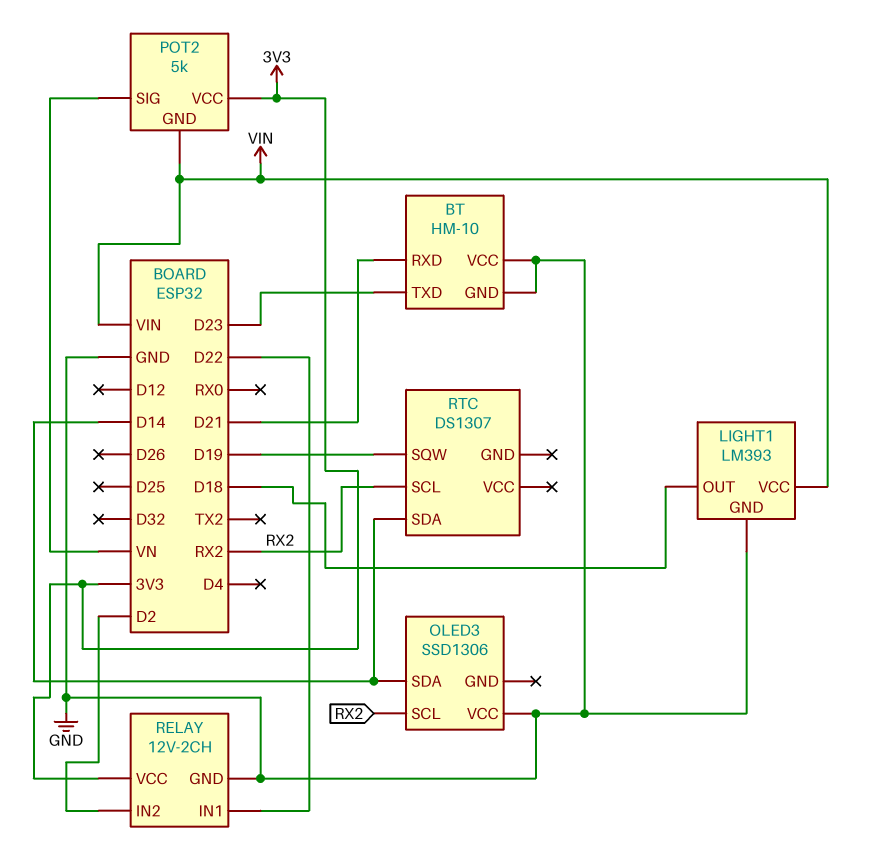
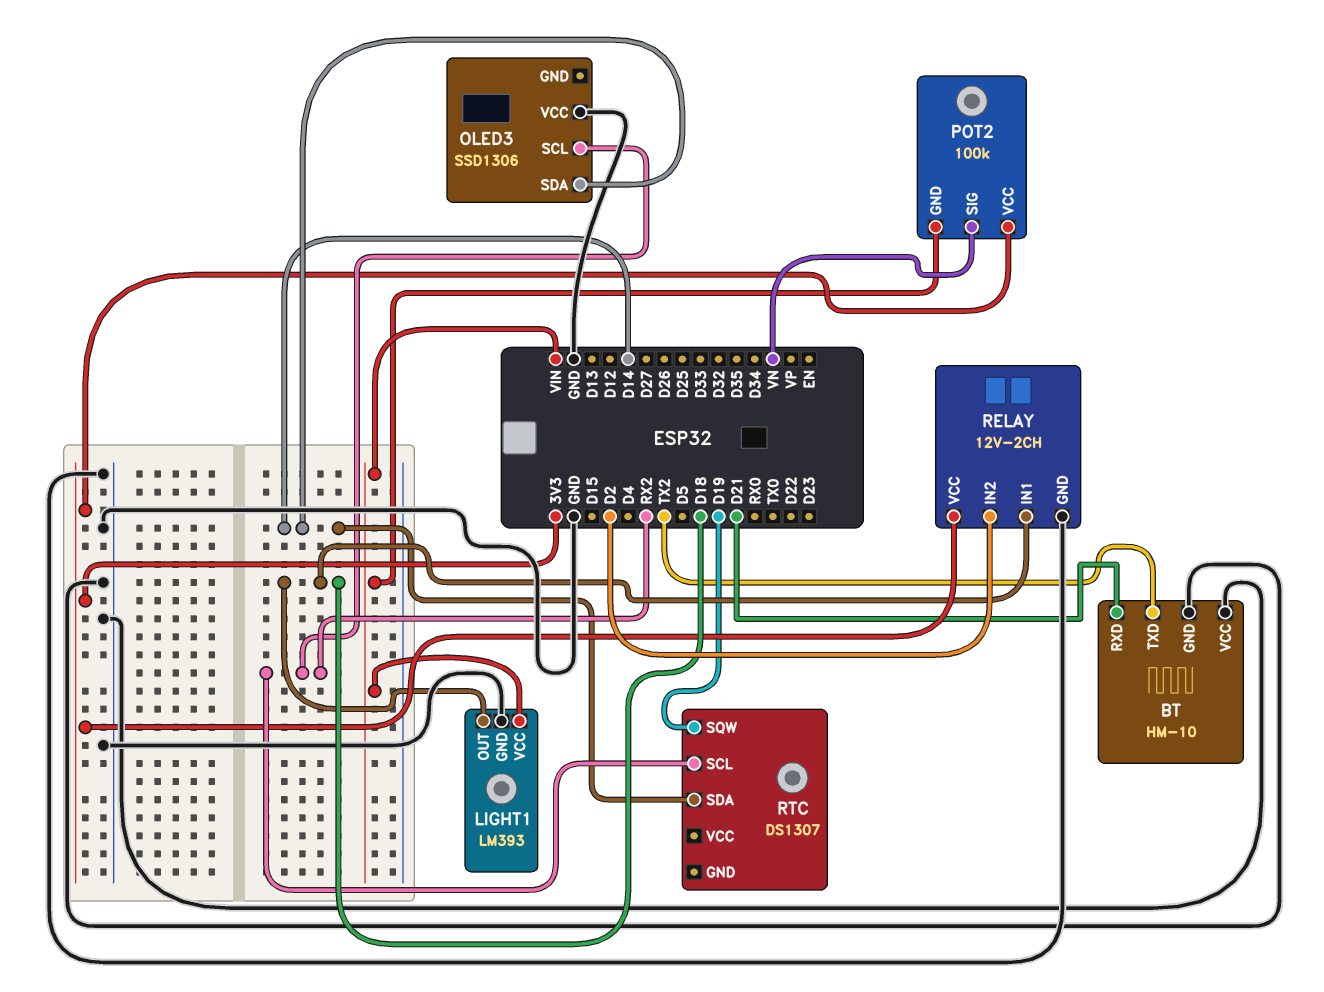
BT pin TXD: D23 -> TX2
POT2: 5k -> 100k
RELAY pin IN1: D22 -> D18

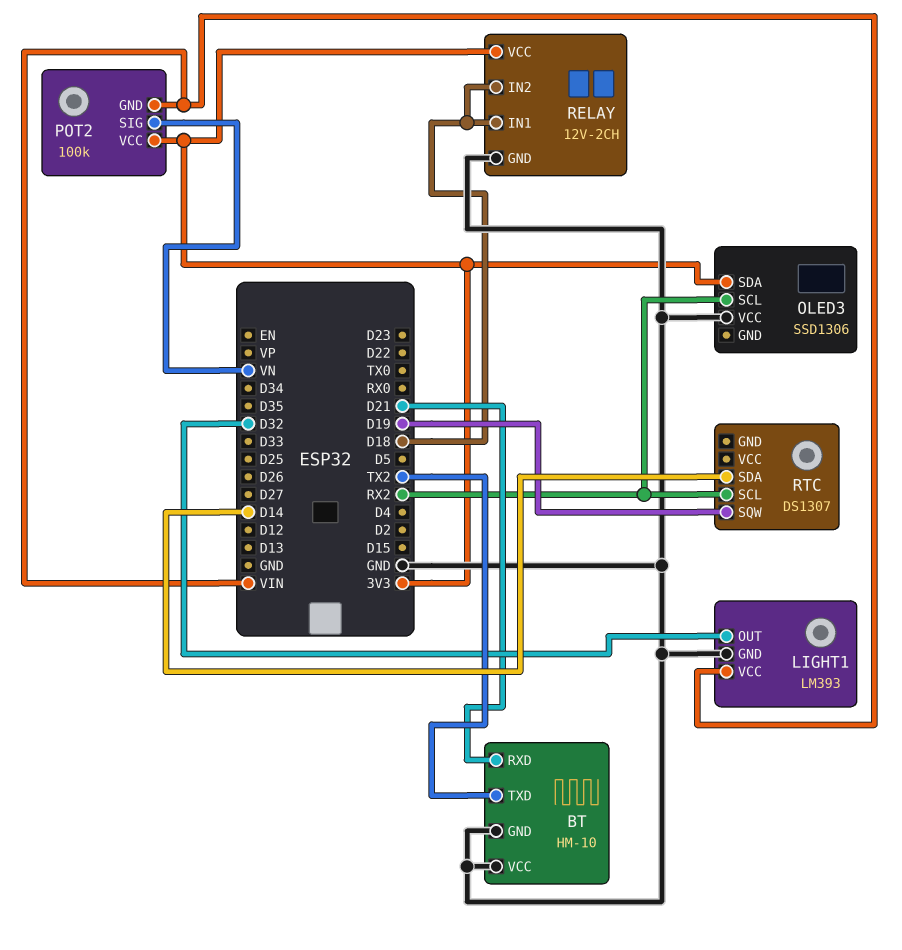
LIGHT1 pin OUT: D18 -> D32
OLED3 pin SDA: D14 -> 3V3
RELAY pin IN2: D2 -> D18

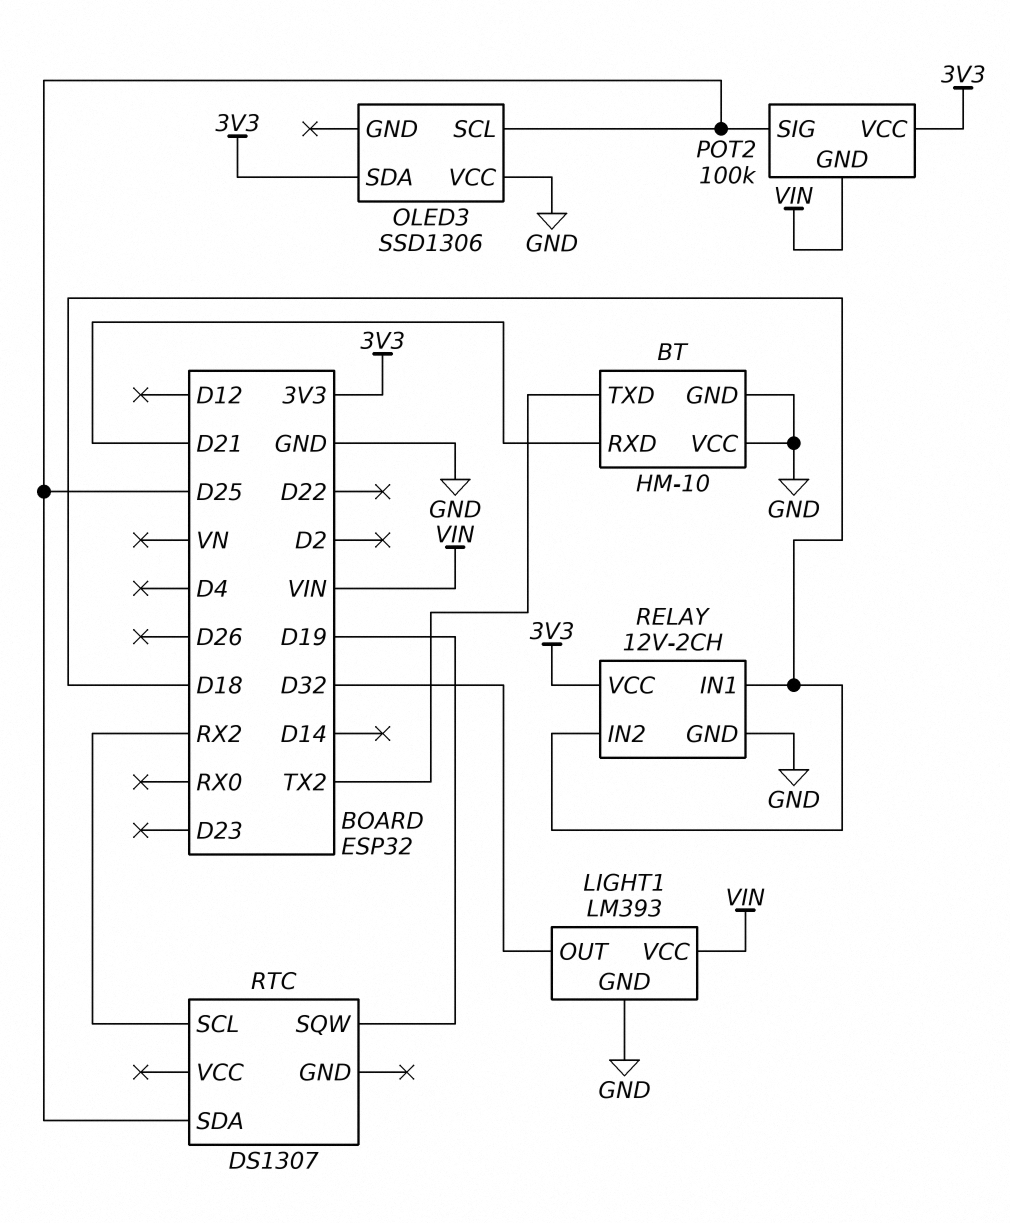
OLED3 pin SCL: RX2 -> D25
POT2 pin SIG: VN -> D25
RTC pin SDA: D14 -> D25

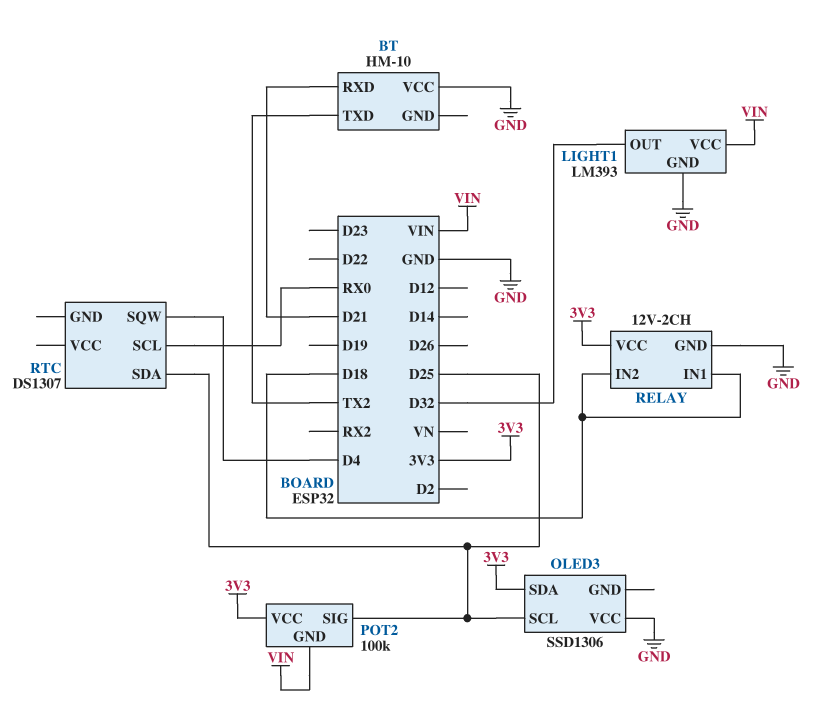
BT pin GND: GND -> none
RTC pin SCL: RX2 -> RX0
RTC pin SQW: D19 -> D4

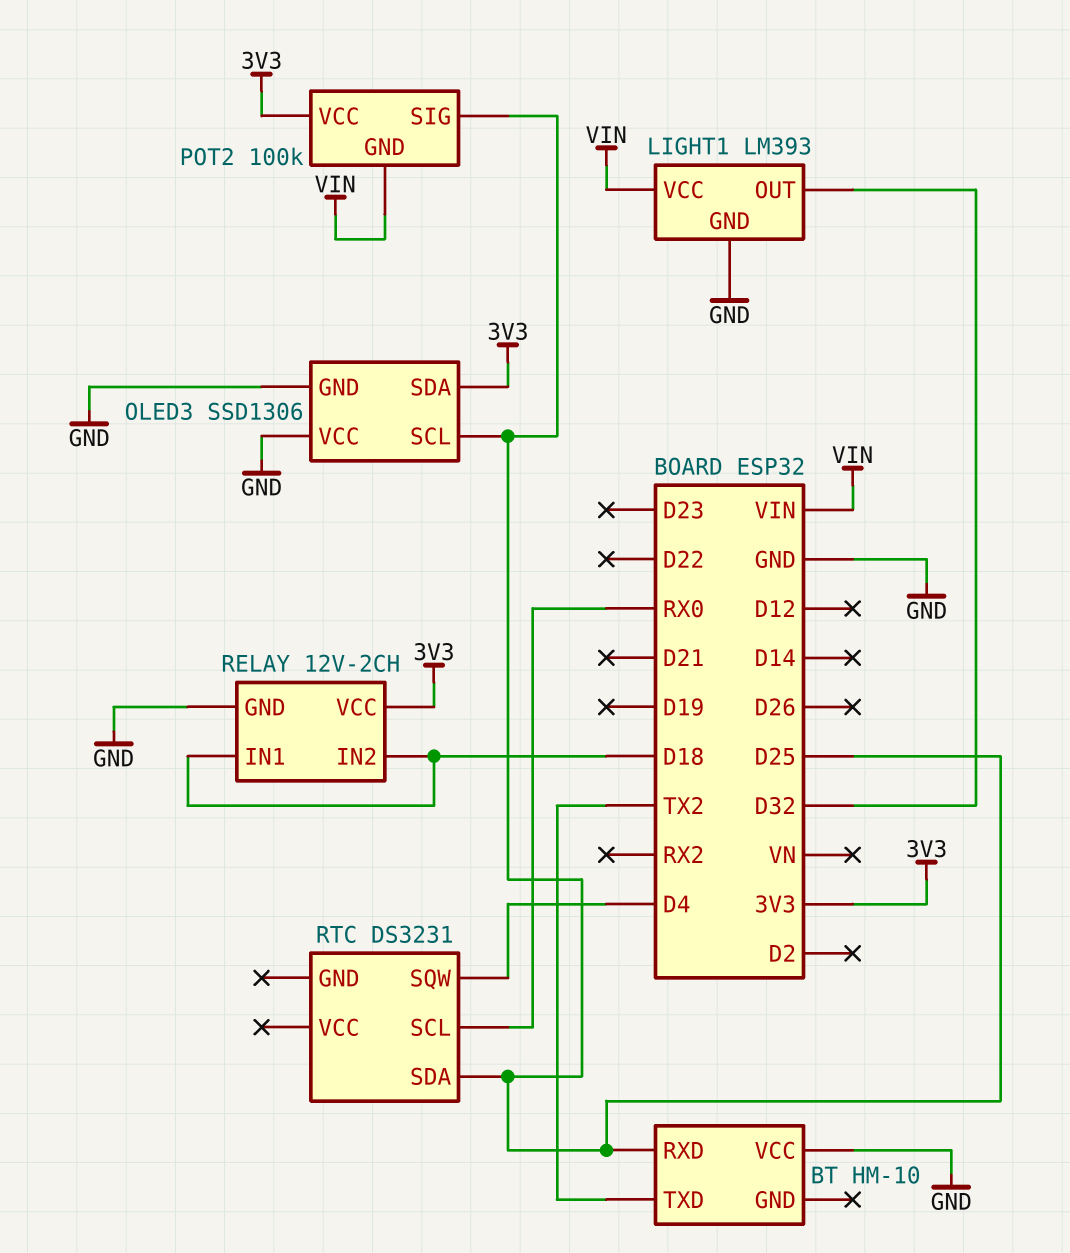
BT pin RXD: D21 -> D25
OLED3 pin GND: none -> GND
RTC: DS1307 -> DS3231

